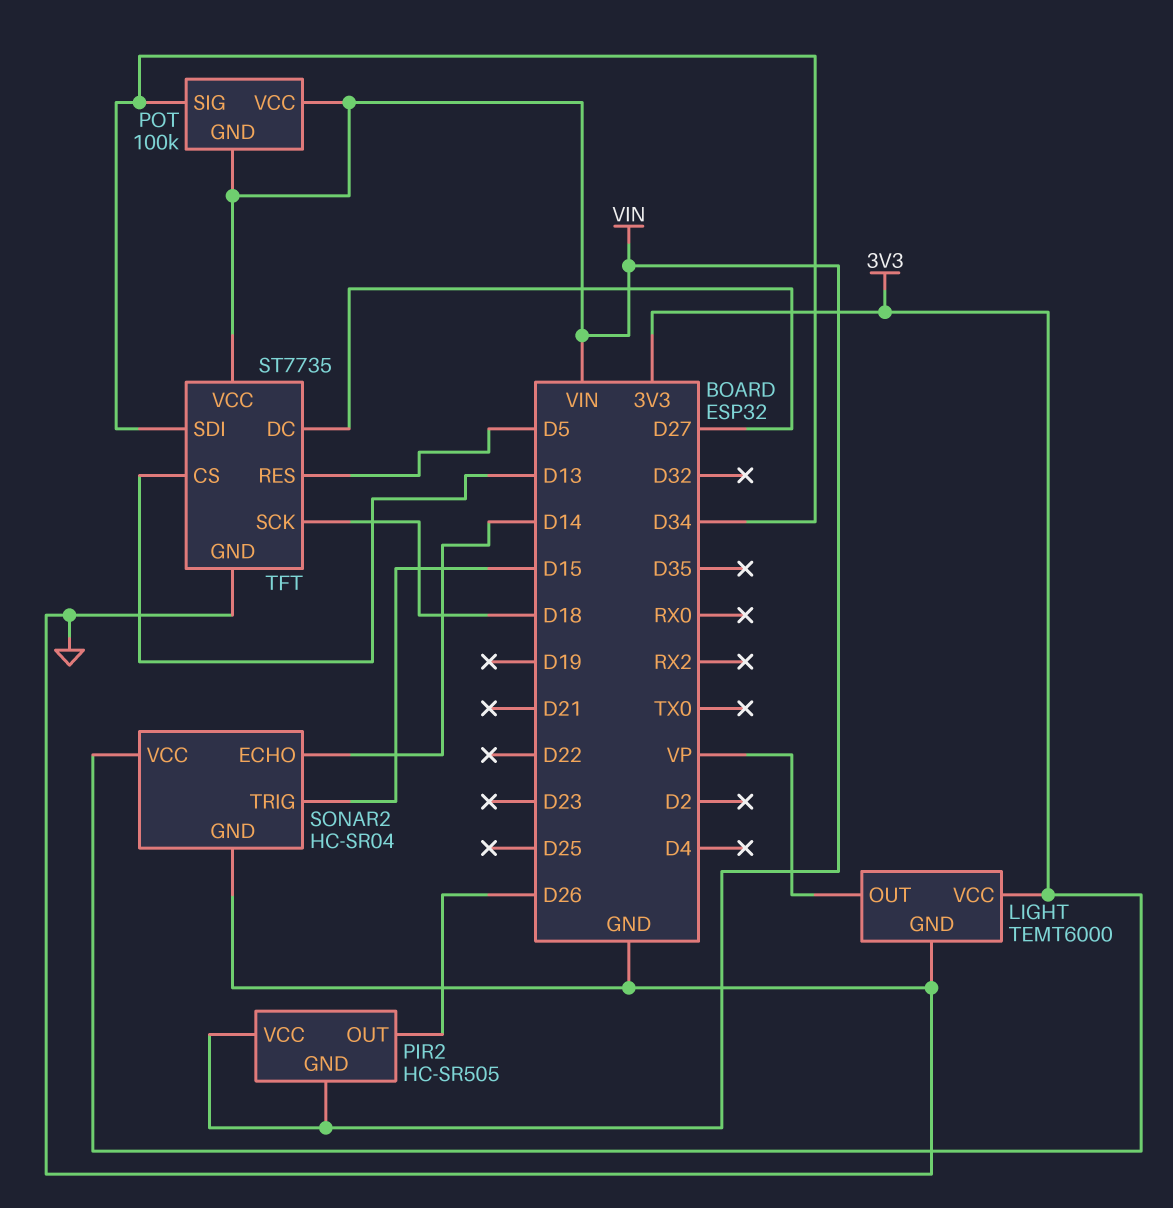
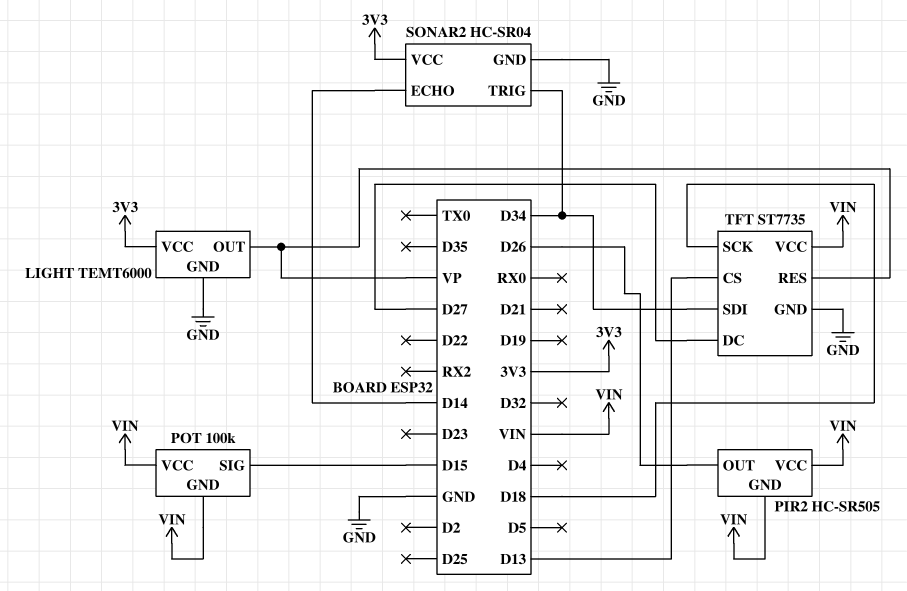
POT pin SIG: D34 -> D15
SONAR2 pin TRIG: D15 -> D34
TFT pin RES: D5 -> VP

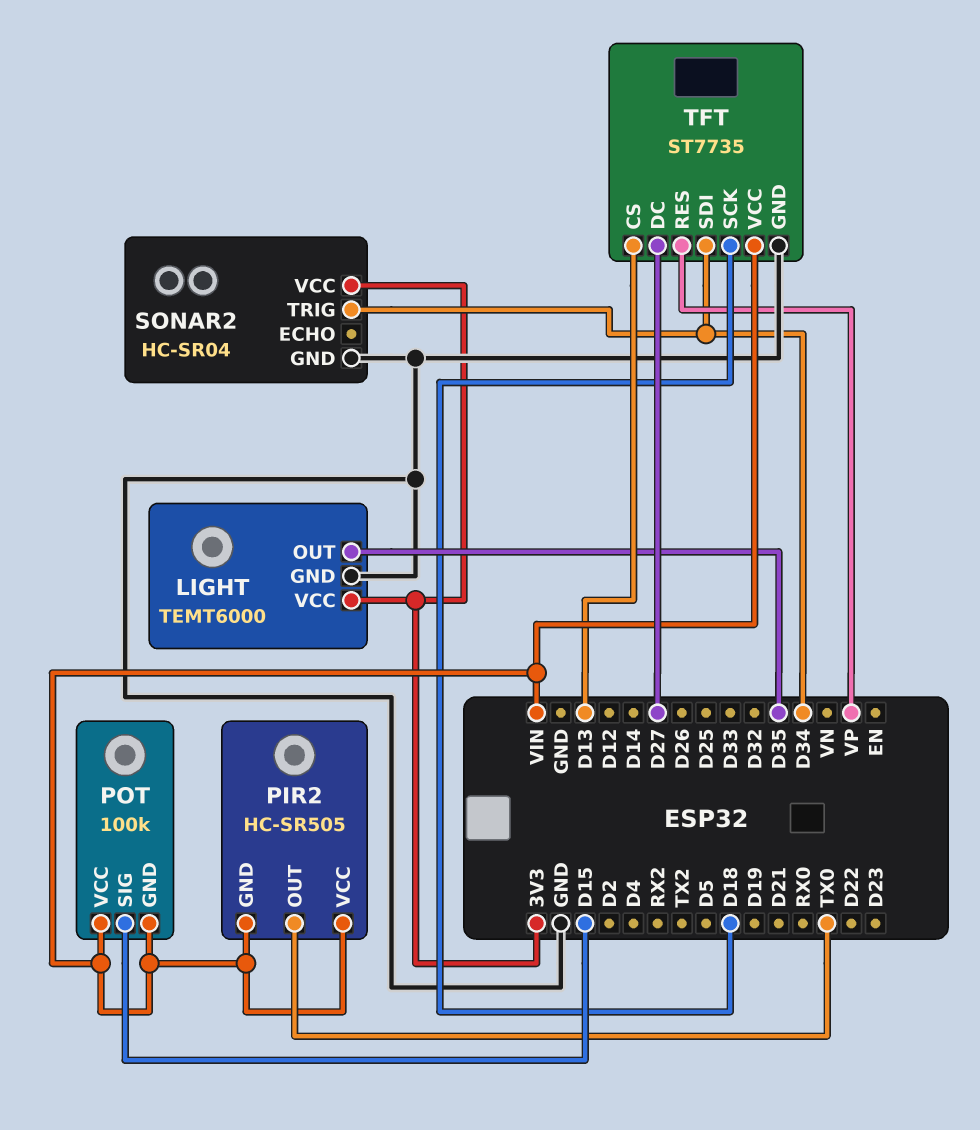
LIGHT pin OUT: VP -> D35
PIR2 pin OUT: D26 -> TX0
SONAR2 pin ECHO: D14 -> none

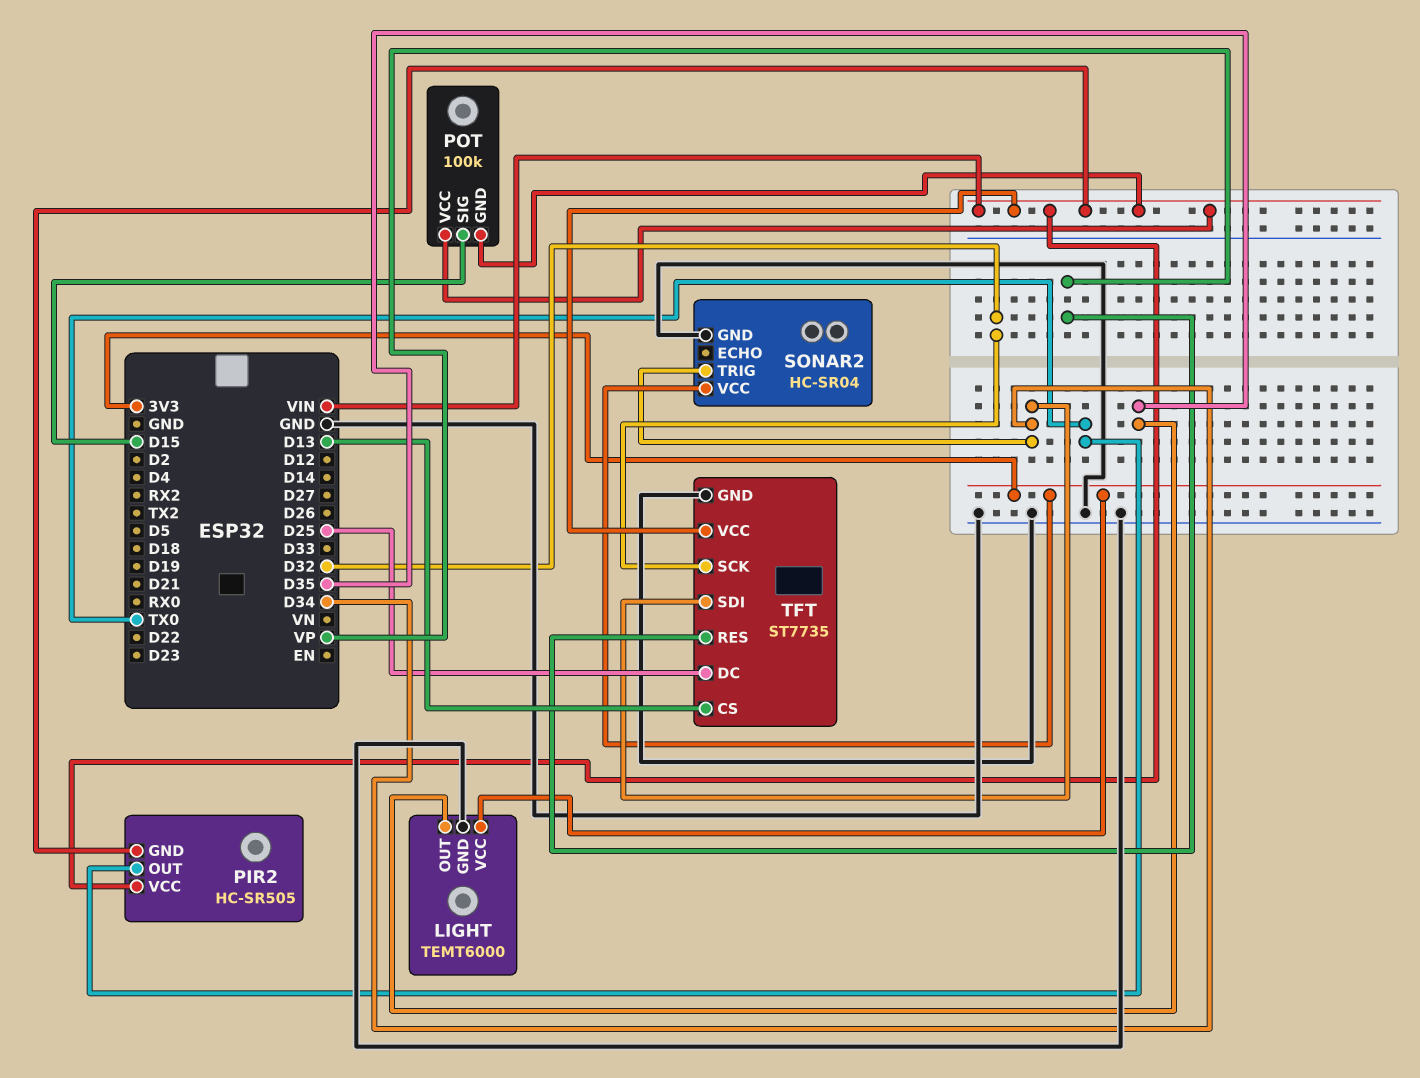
TFT pin DC: D27 -> D25
TFT pin SCK: D18 -> D32

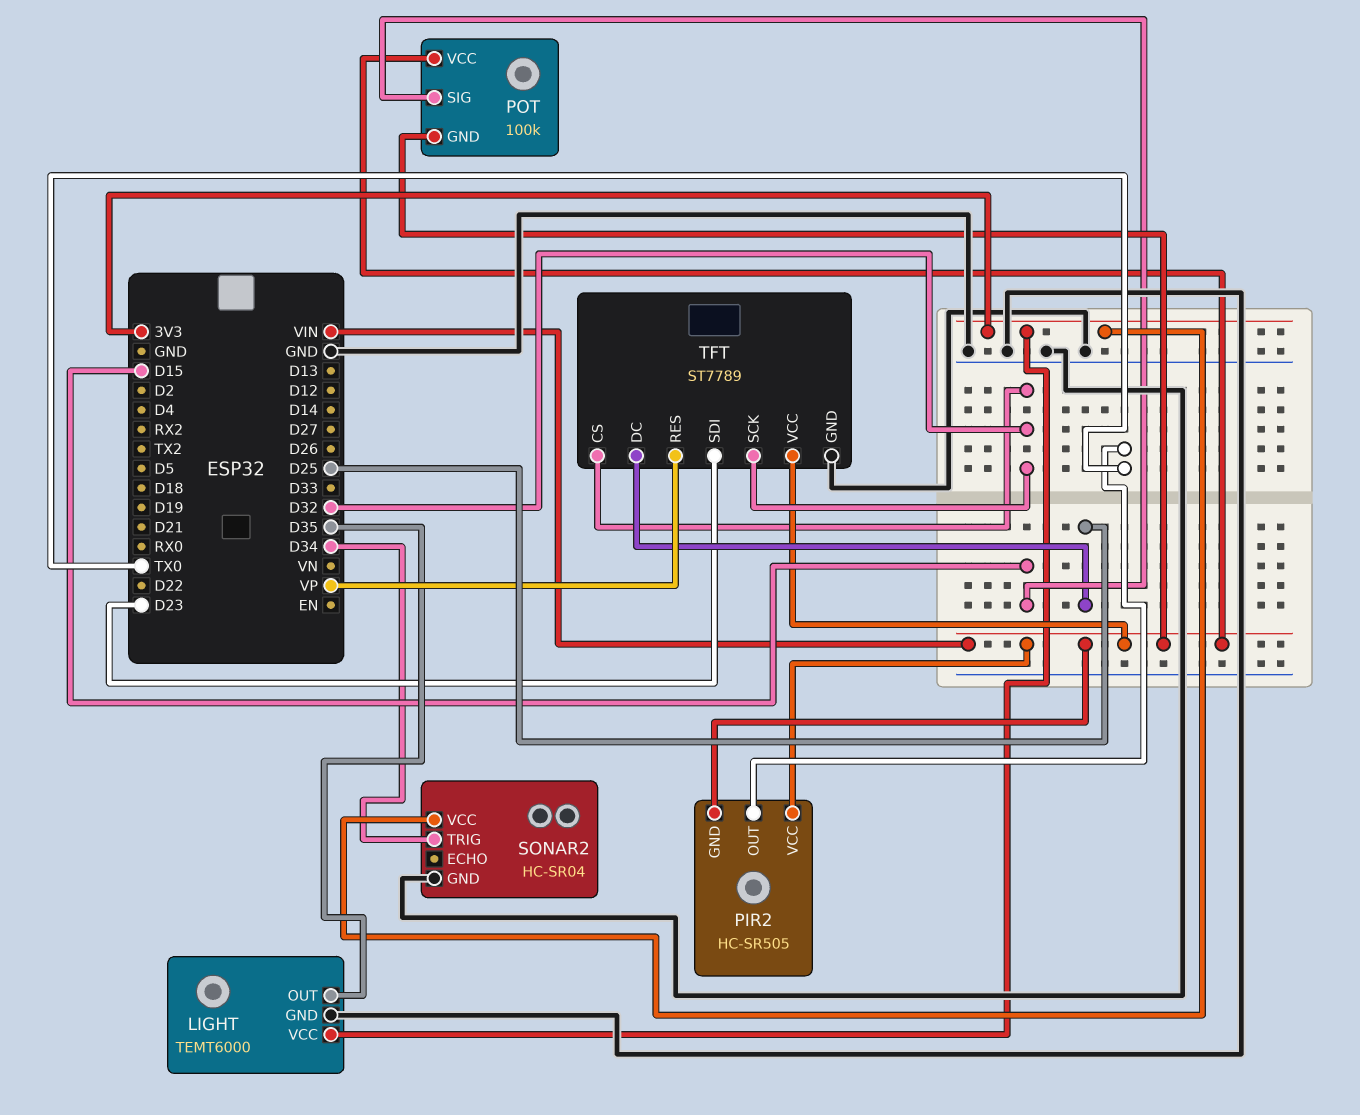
TFT: ST7735 -> ST7789
TFT pin CS: D13 -> D32
TFT pin SDI: D34 -> D23

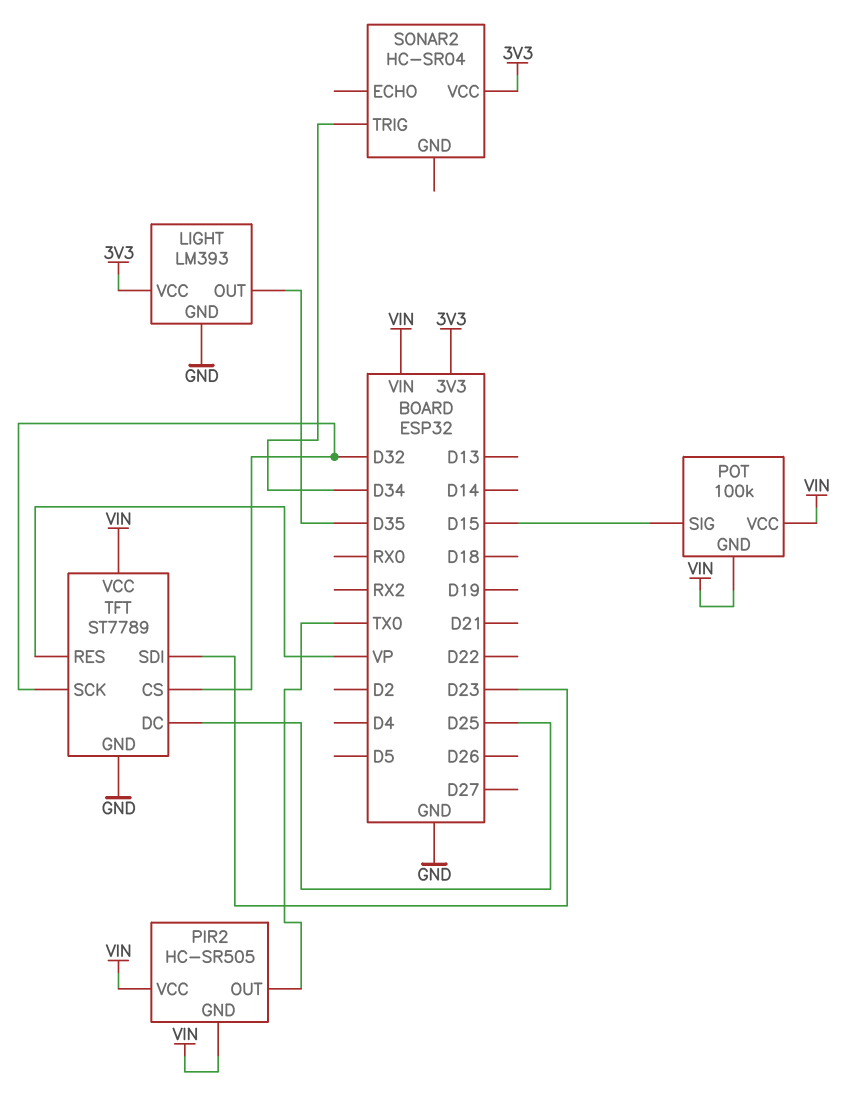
LIGHT: TEMT6000 -> LM393
SONAR2 pin GND: GND -> none

